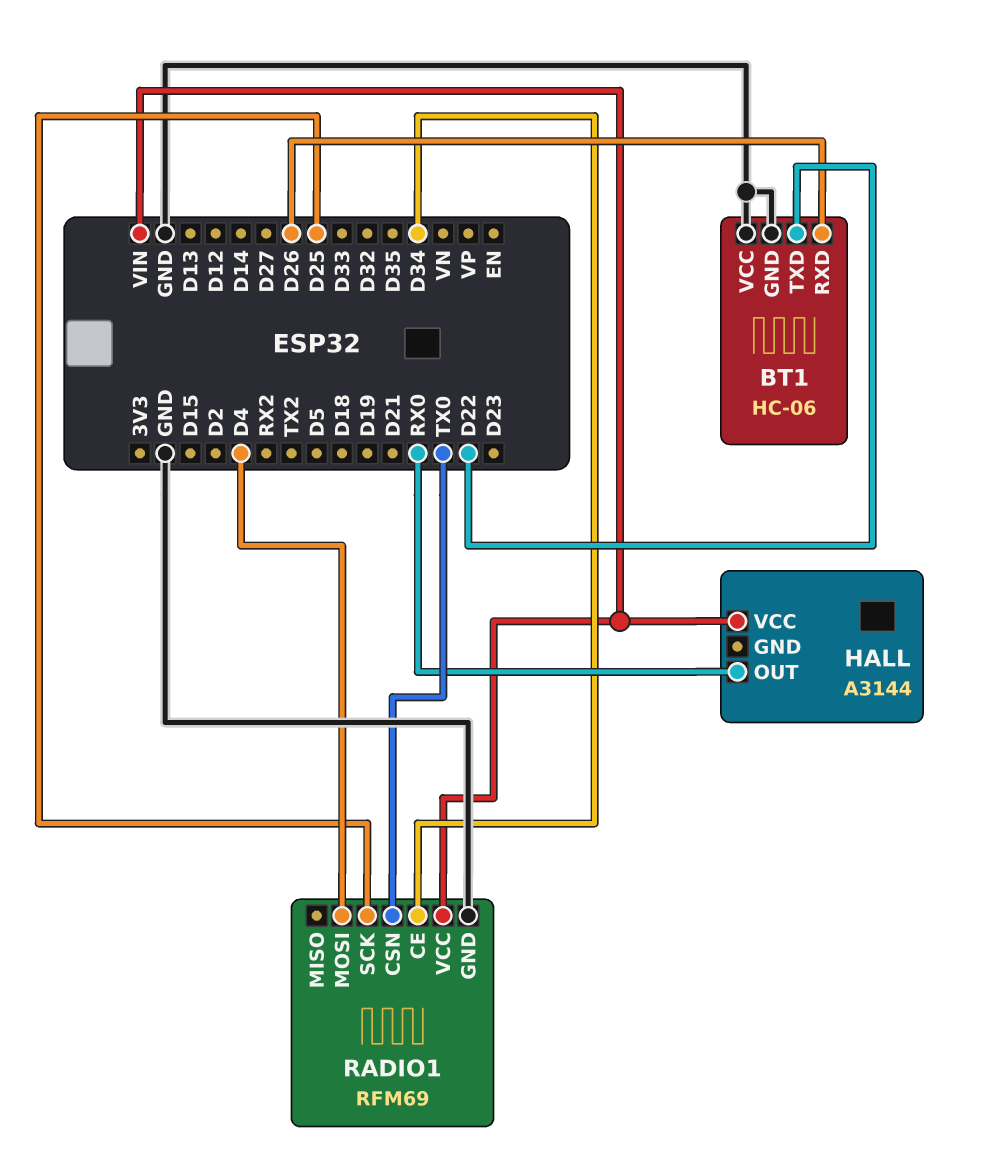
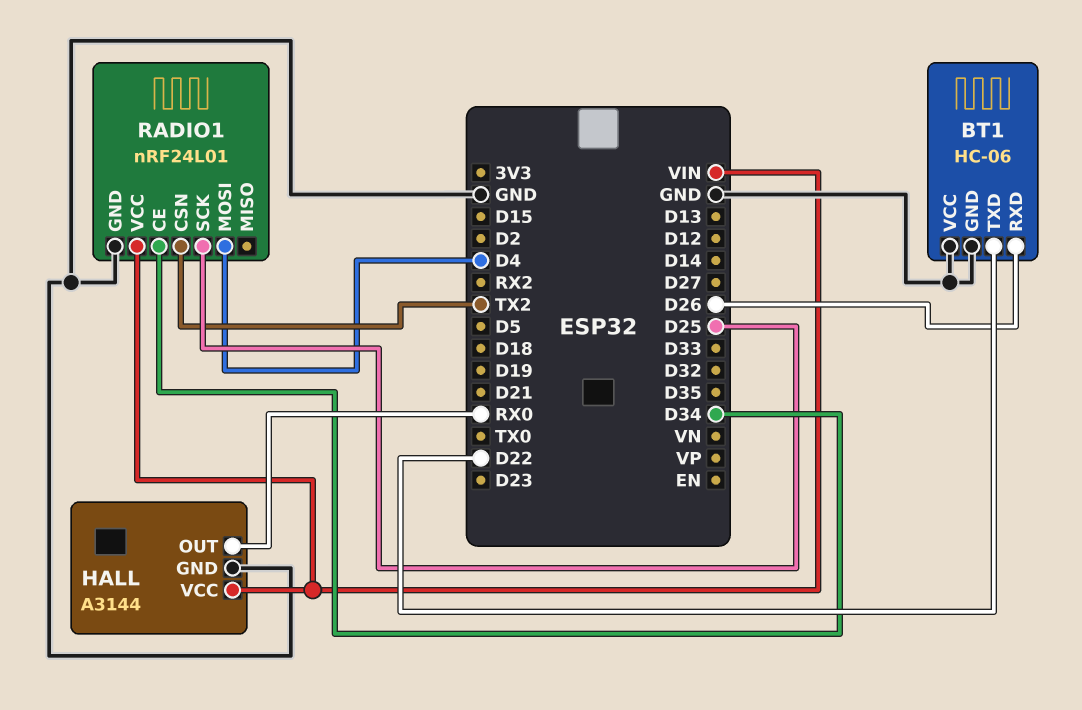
HALL pin GND: none -> GND
RADIO1: RFM69 -> nRF24L01
RADIO1 pin CSN: TX0 -> TX2

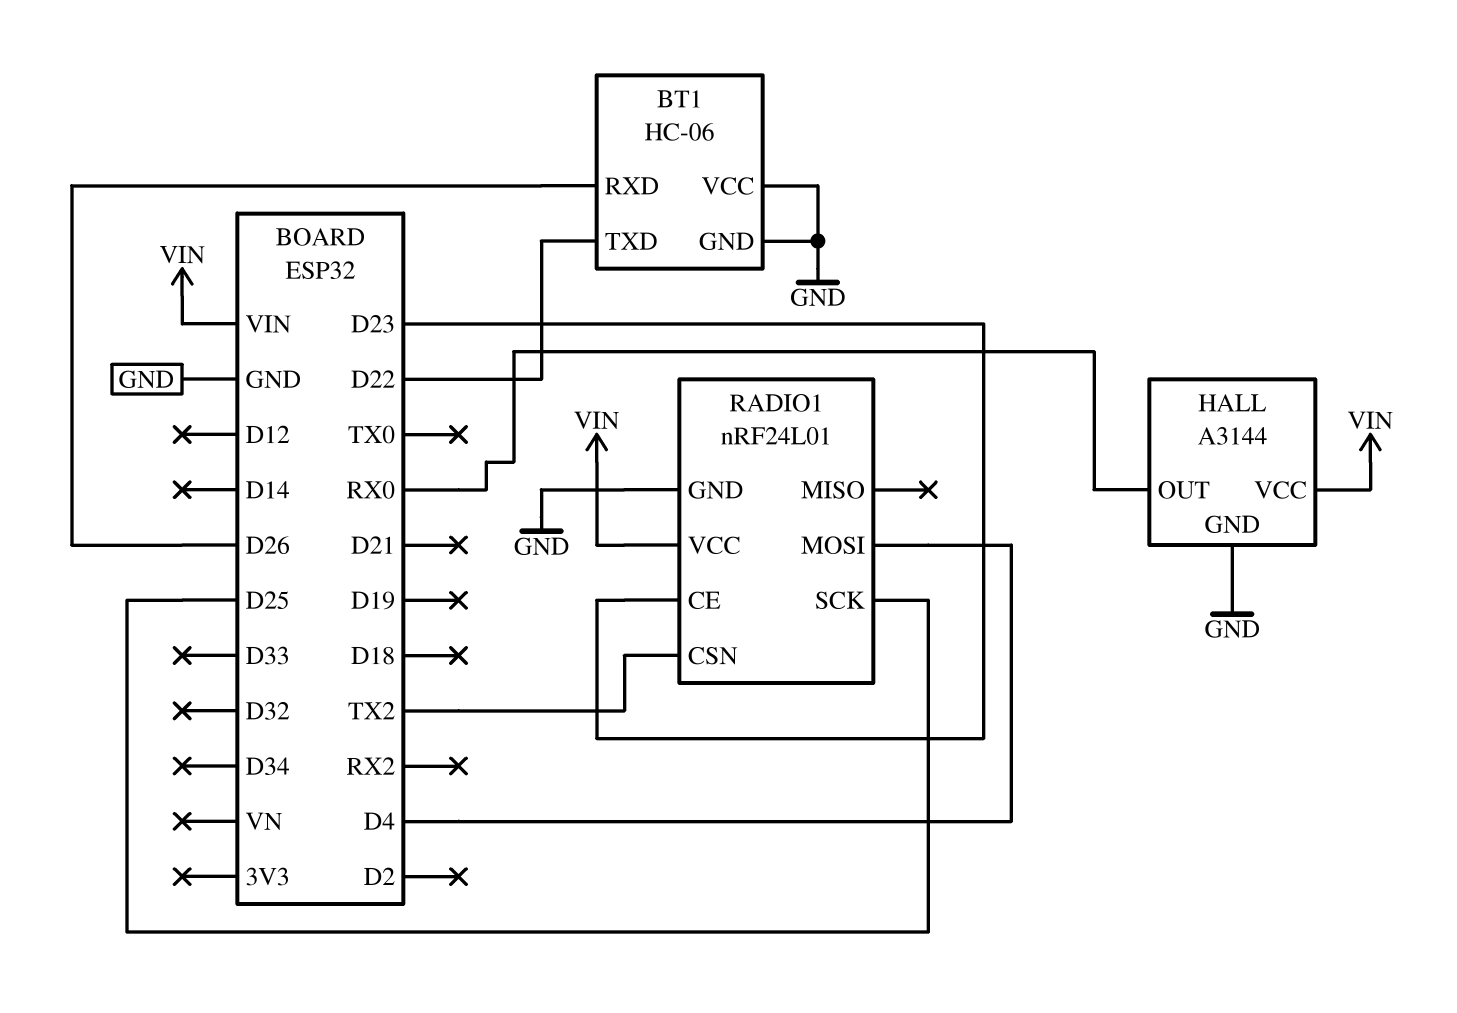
RADIO1 pin CE: D34 -> D23

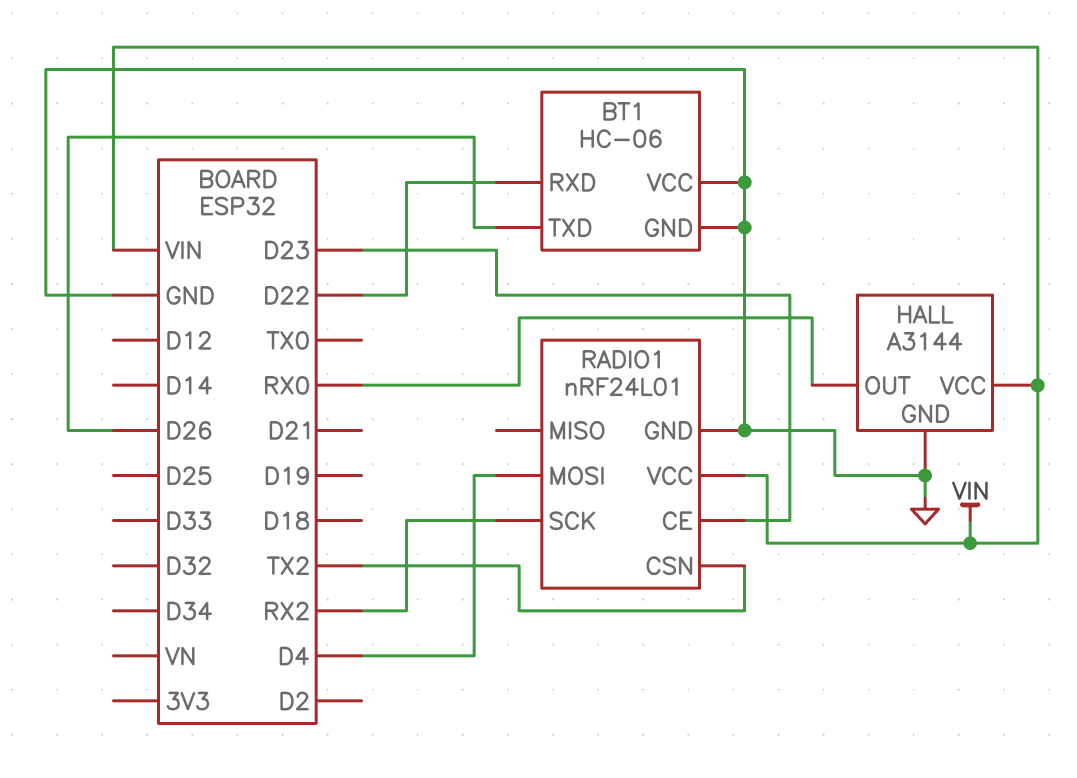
BT1 pin RXD: D26 -> D22
BT1 pin TXD: D22 -> D26
RADIO1 pin SCK: D25 -> RX2

